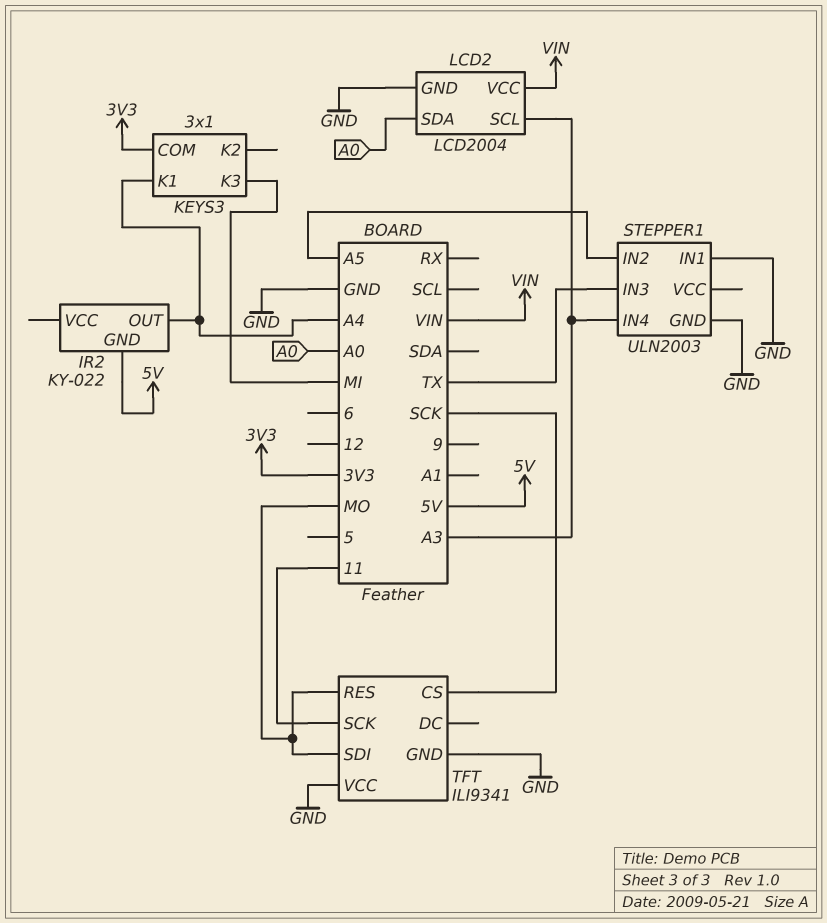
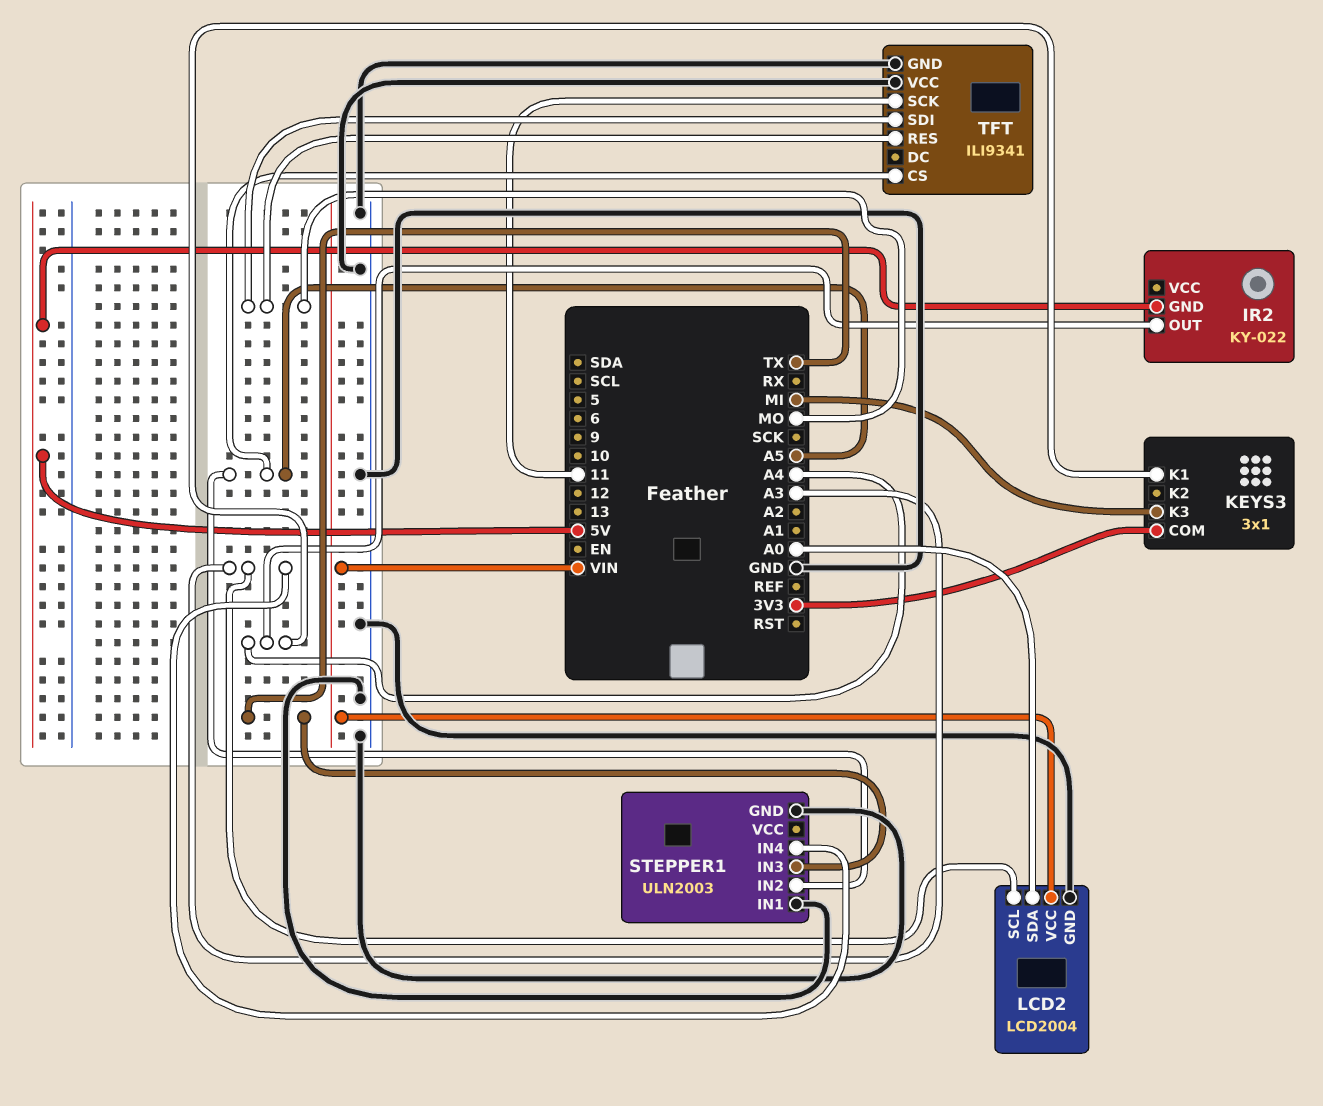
TFT pin CS: SCK -> A5

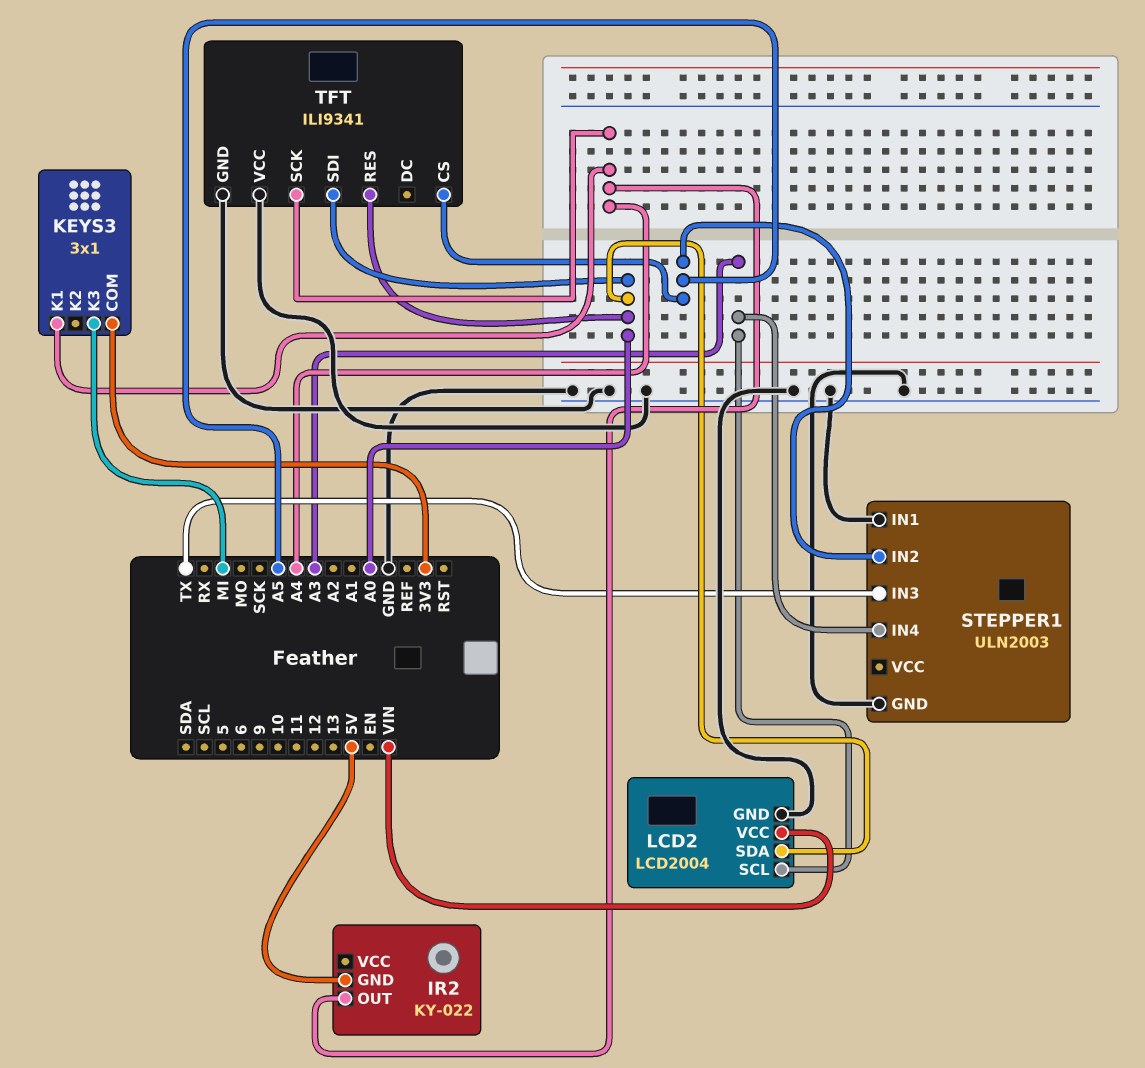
TFT pin RES: MO -> A0
TFT pin SCK: 11 -> A4
TFT pin SDI: MO -> A0

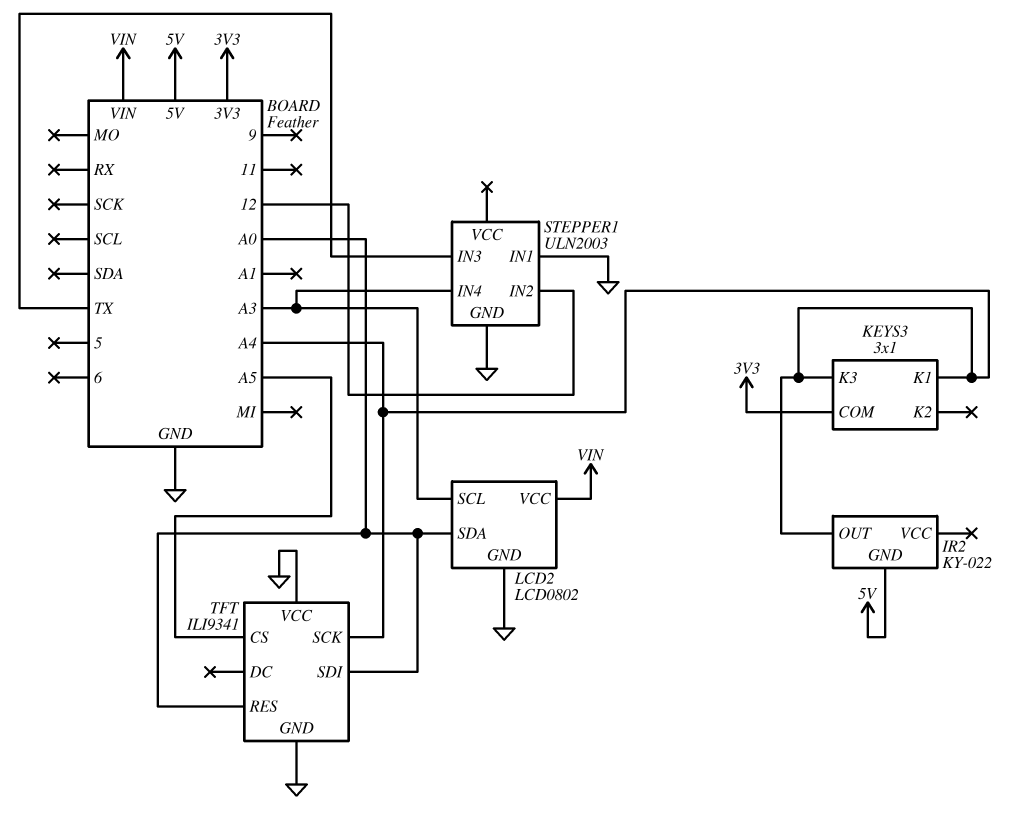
KEYS3 pin K3: MI -> A4
LCD2: LCD2004 -> LCD0802
STEPPER1 pin IN2: A5 -> 12

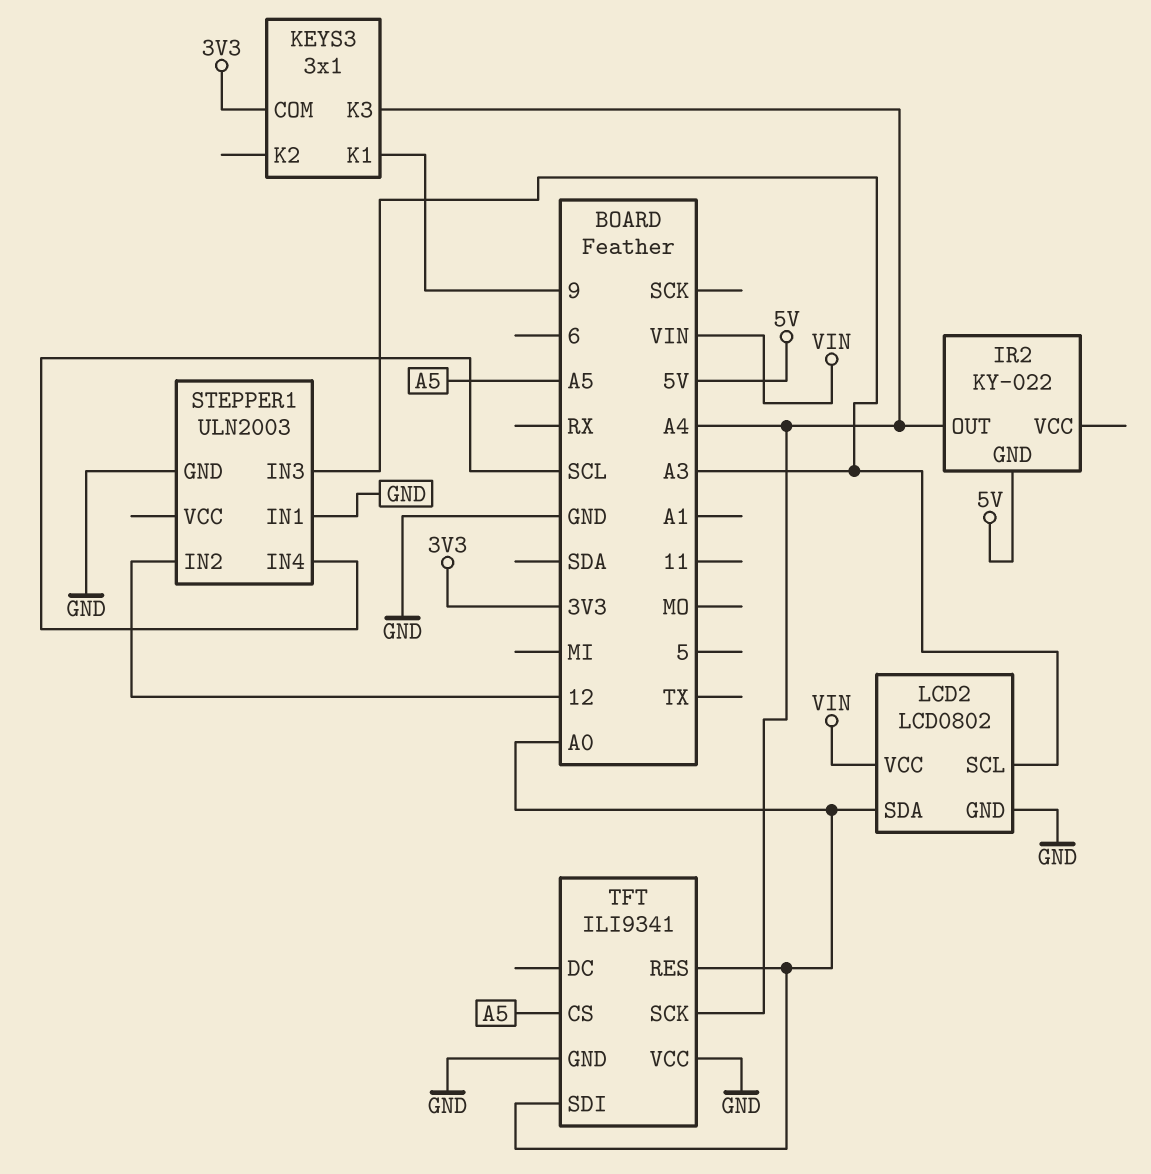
KEYS3 pin K1: A4 -> 9
STEPPER1 pin IN3: TX -> A3
STEPPER1 pin IN4: A3 -> SCL

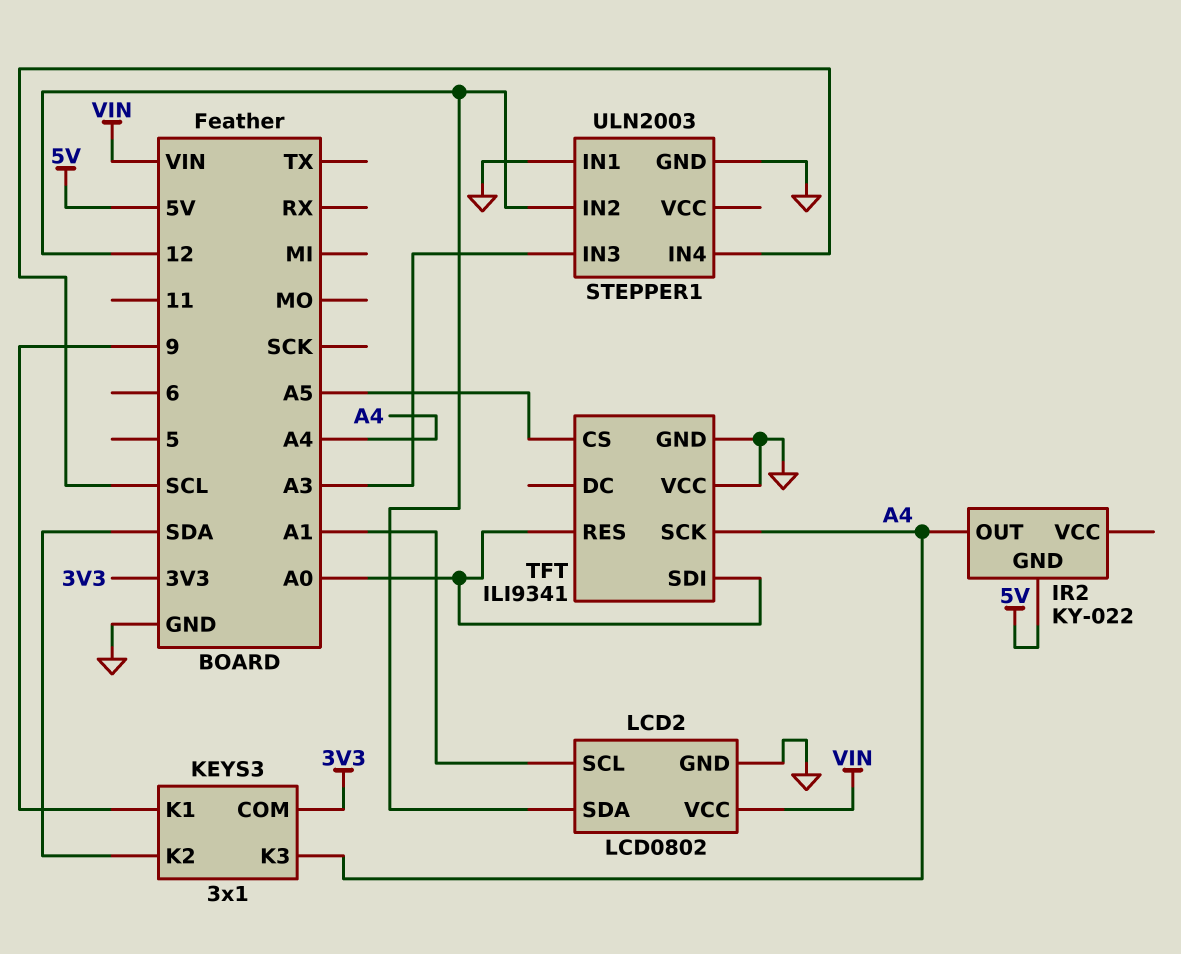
KEYS3 pin K2: none -> SDA
LCD2 pin SCL: A3 -> A1
LCD2 pin SDA: A0 -> 12

